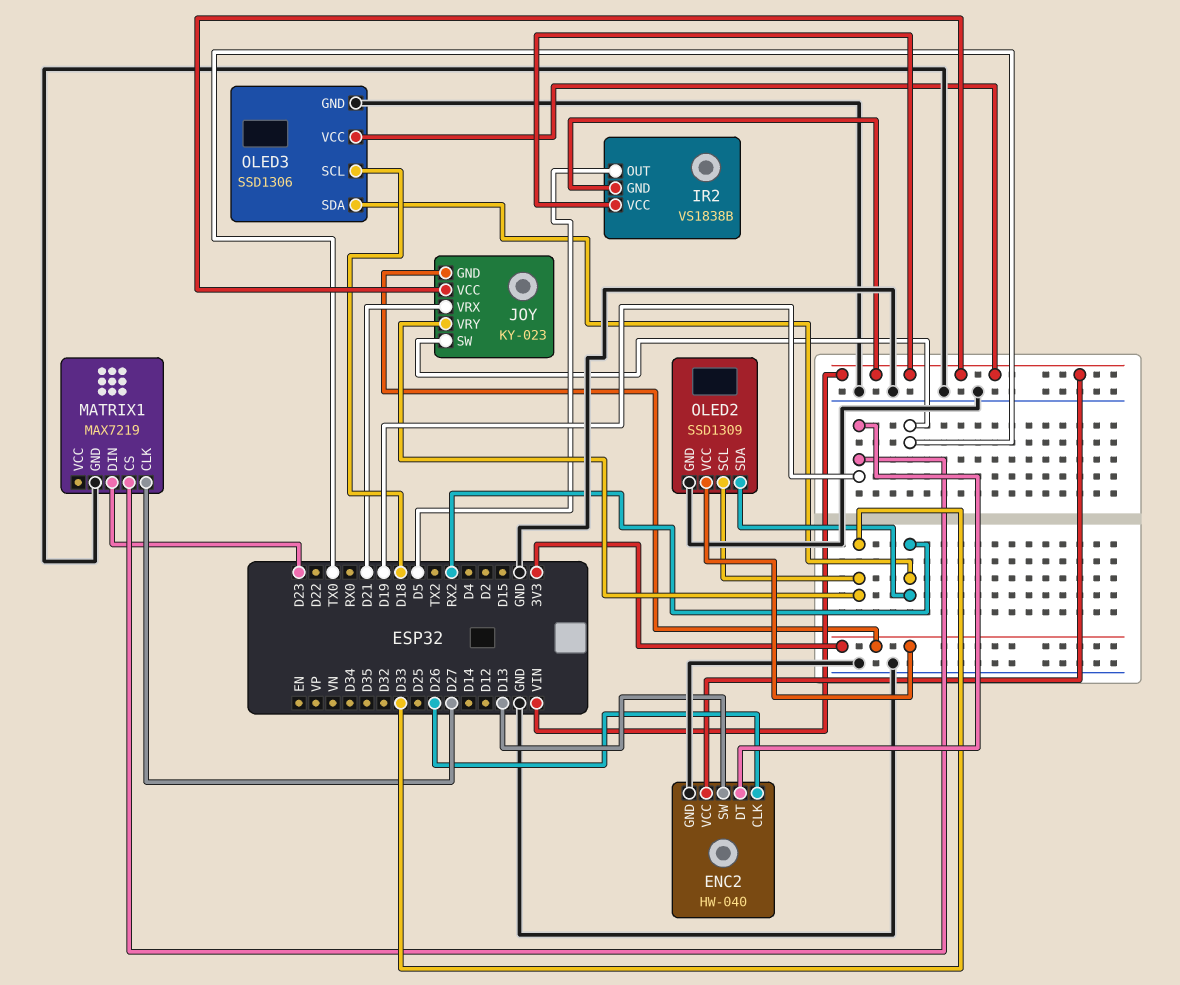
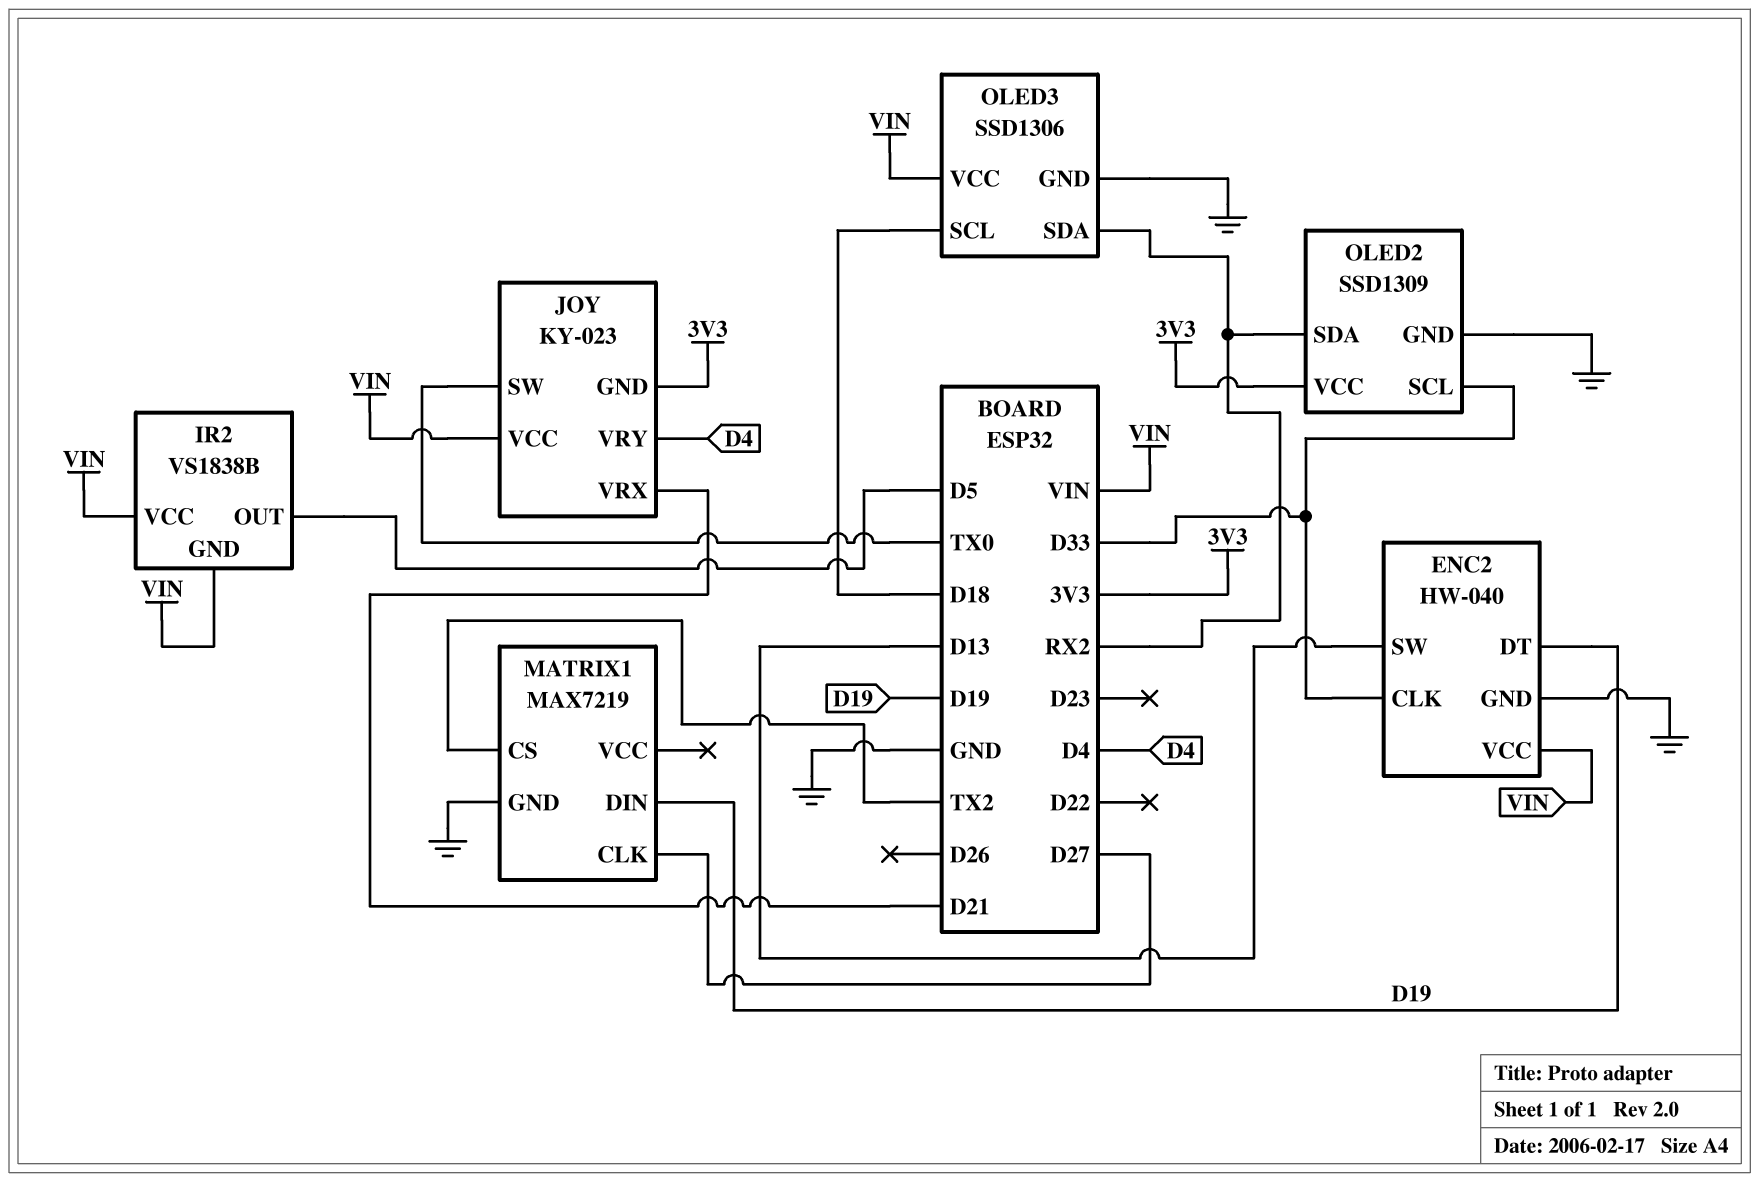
ENC2 pin CLK: D26 -> D33
JOY pin VRY: D33 -> D4
MATRIX1 pin CS: D19 -> TX2
MATRIX1 pin DIN: D23 -> D19

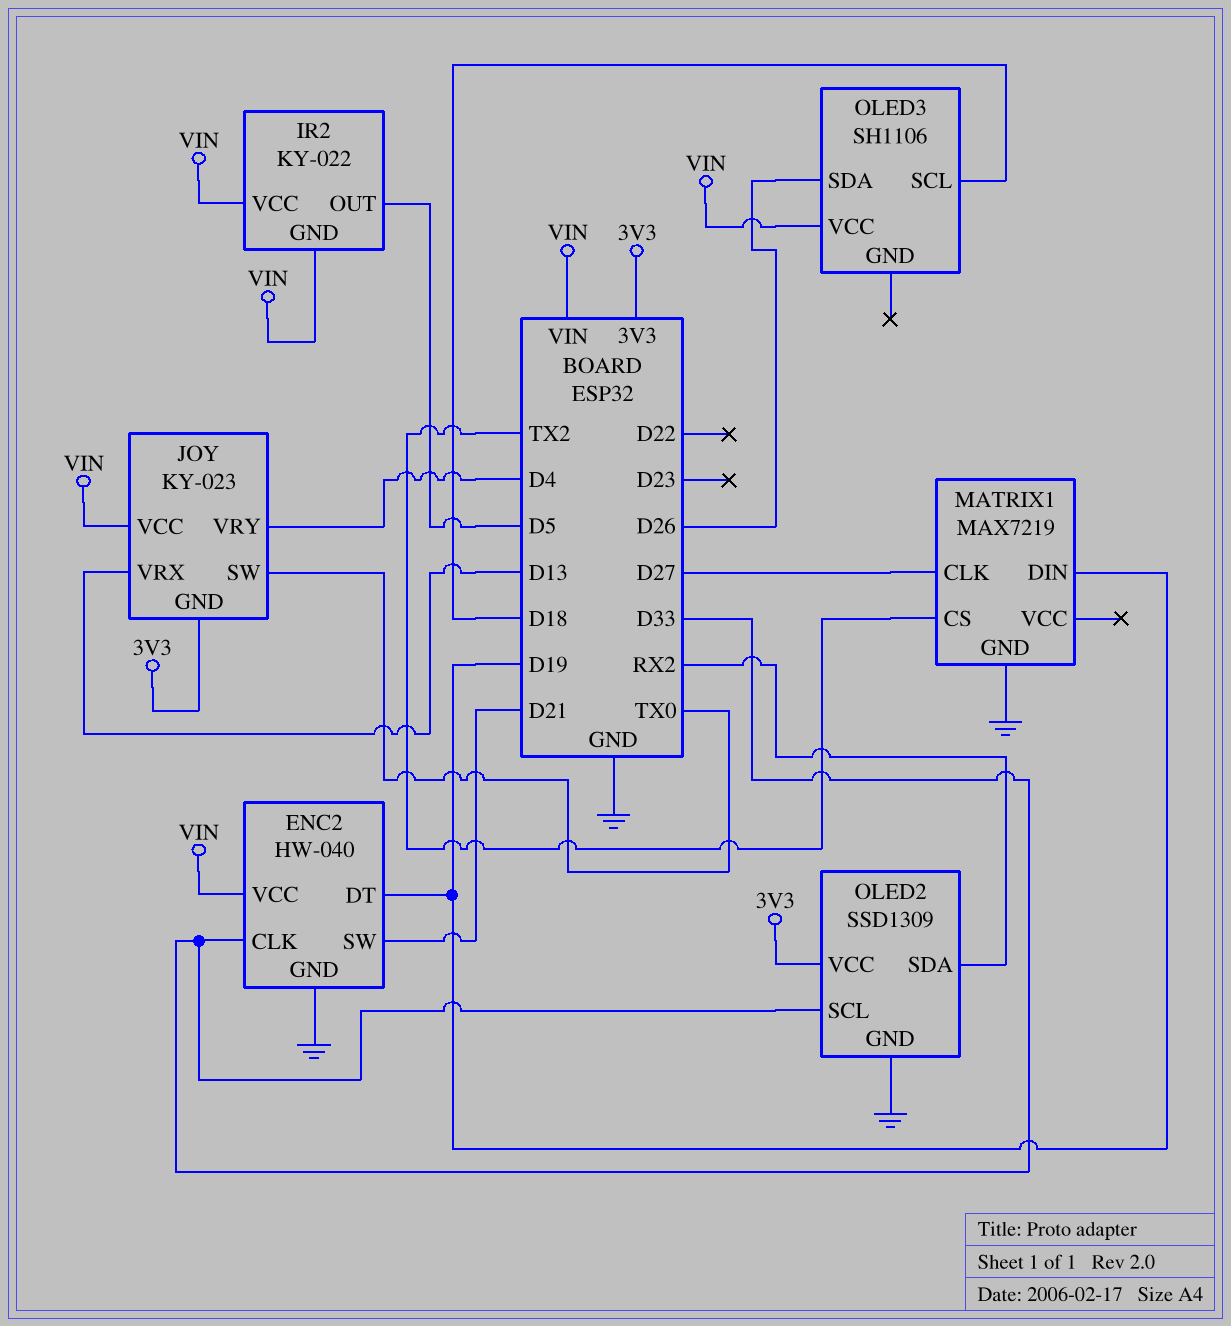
ENC2 pin SW: D13 -> D21
IR2: VS1838B -> KY-022
JOY pin VRX: D21 -> D13
OLED3: SSD1306 -> SH1106
OLED3 pin GND: GND -> none
OLED3 pin SDA: RX2 -> D26

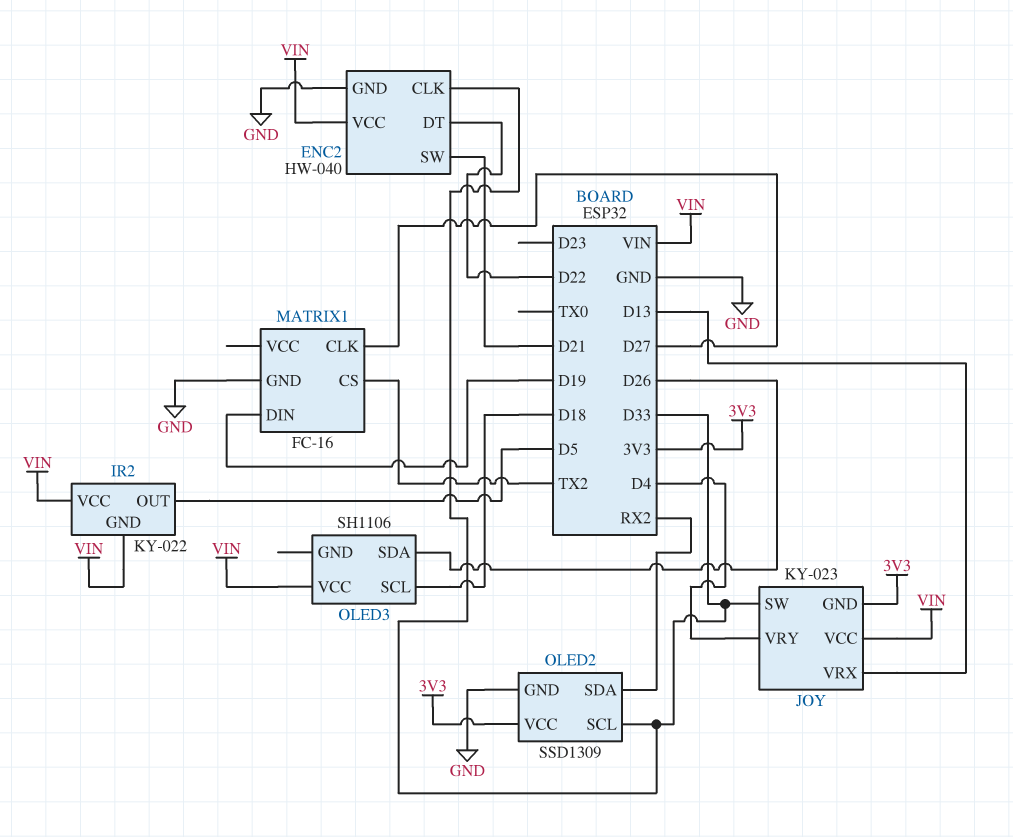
ENC2 pin DT: D19 -> D22
JOY pin SW: TX0 -> D33
MATRIX1: MAX7219 -> FC-16

